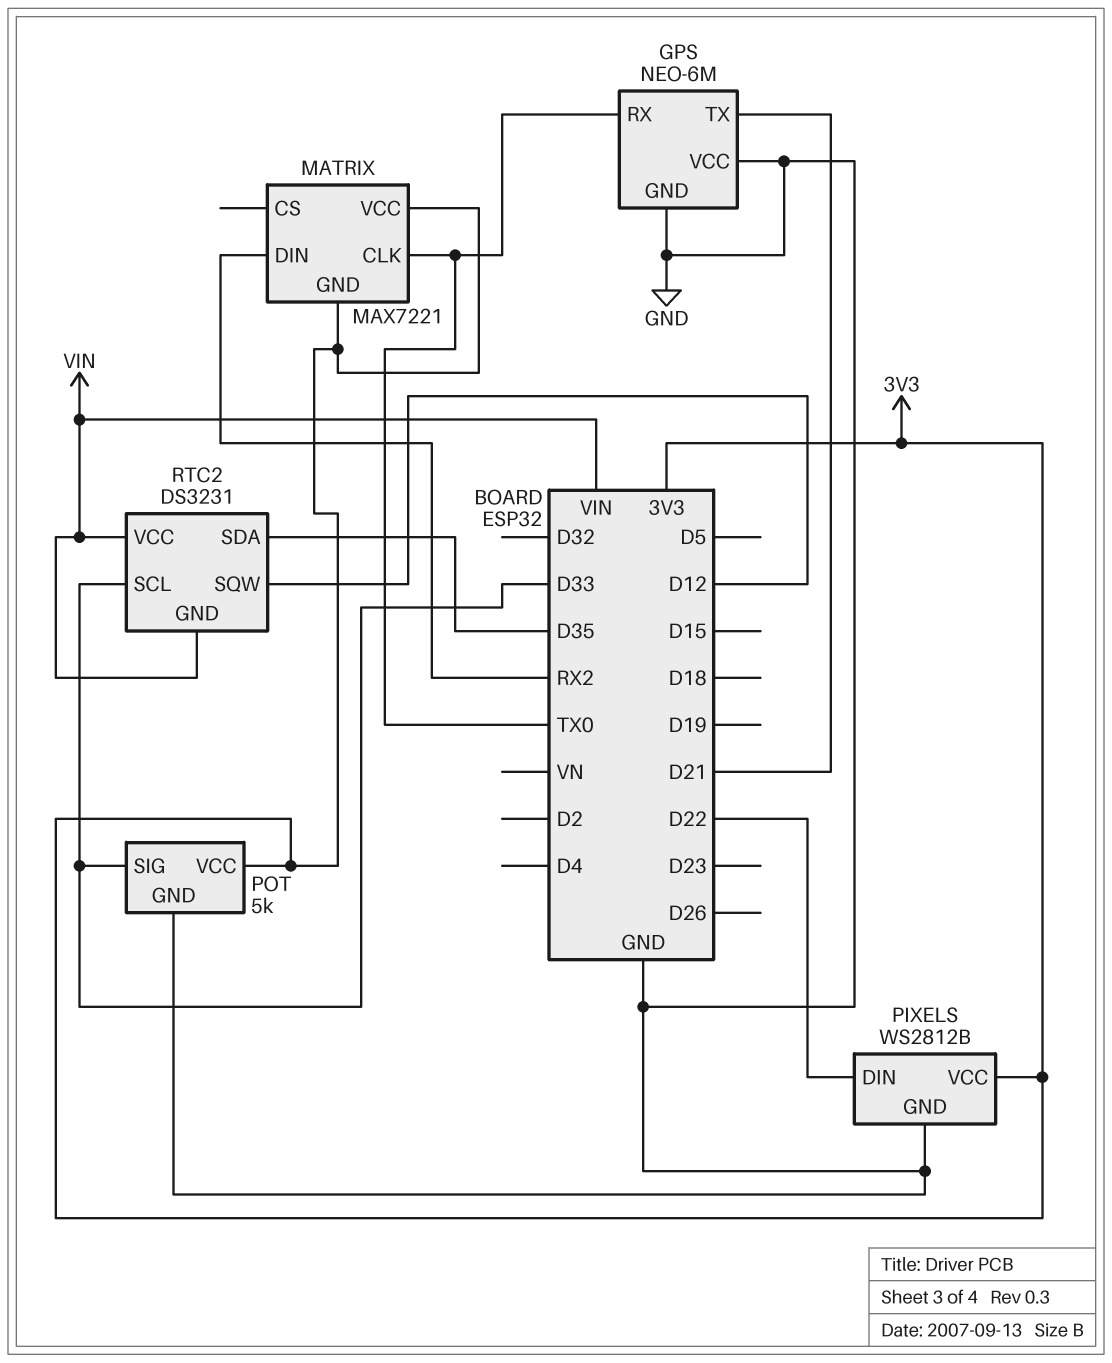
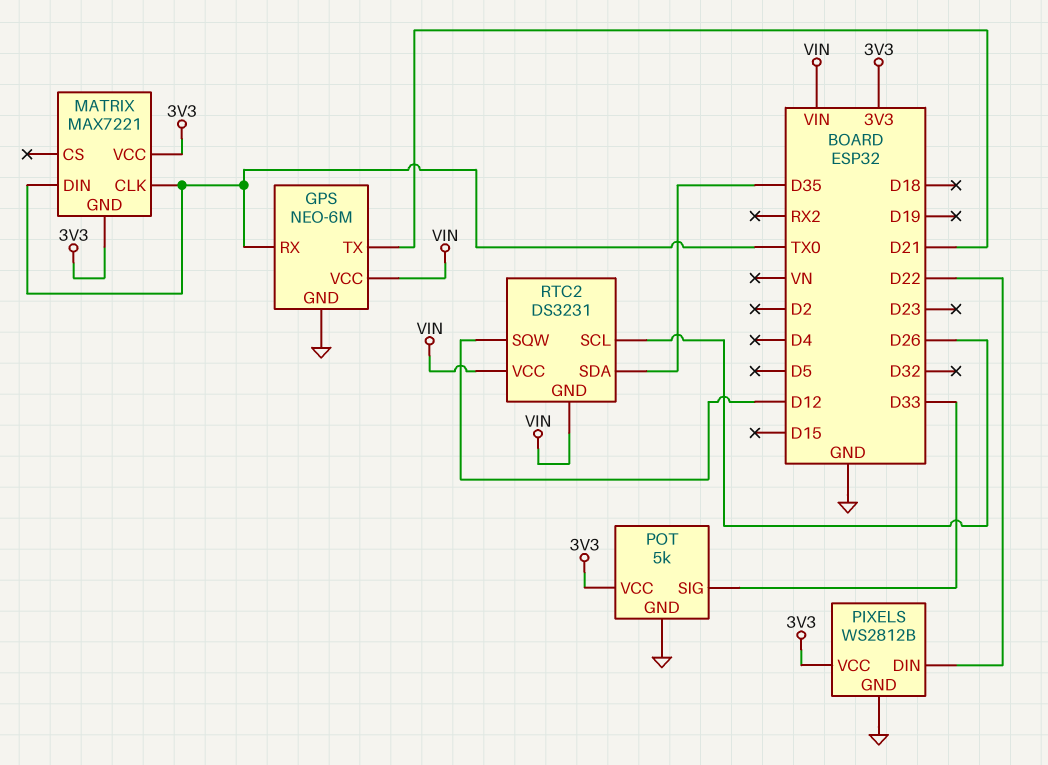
GPS pin VCC: GND -> VIN
MATRIX pin DIN: RX2 -> TX0
RTC2 pin SCL: D33 -> D26

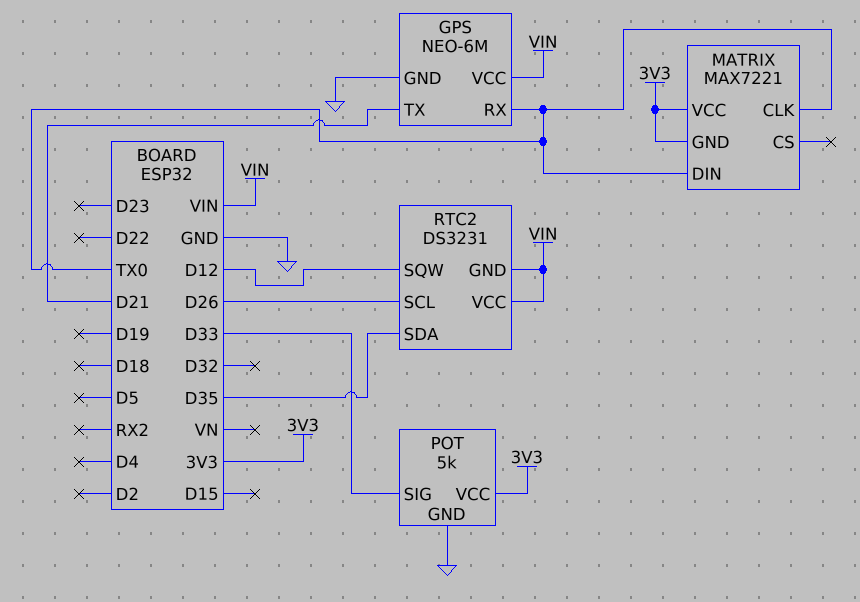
PIXELS: WS2812B -> none
PIXELS pin DIN: D22 -> none
PIXELS pin GND: GND -> none
PIXELS pin VCC: 3V3 -> none

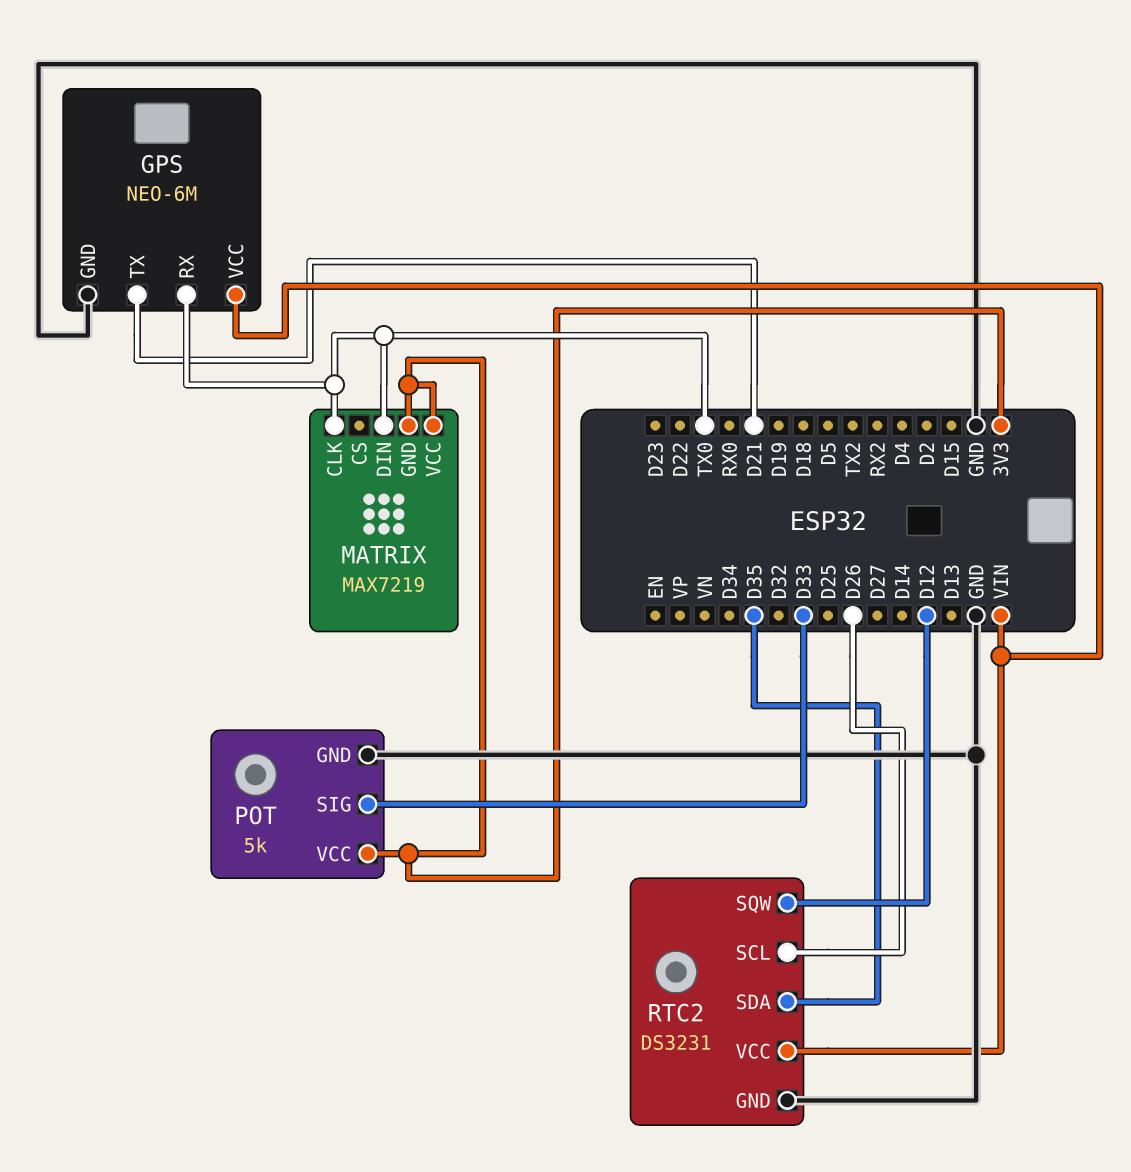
MATRIX: MAX7221 -> MAX7219
RTC2 pin GND: VIN -> GND

